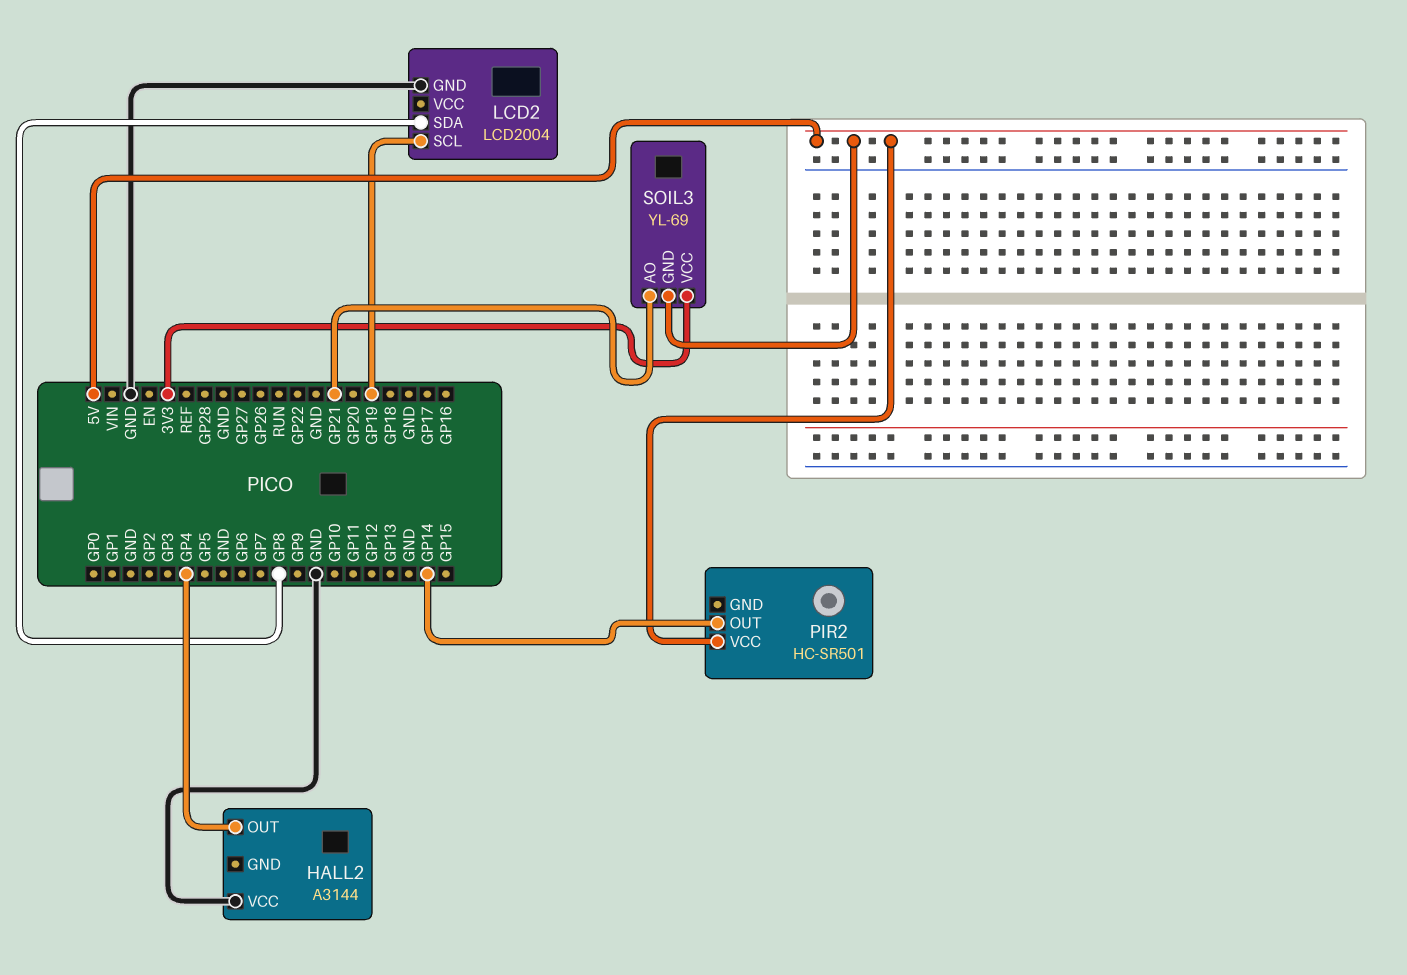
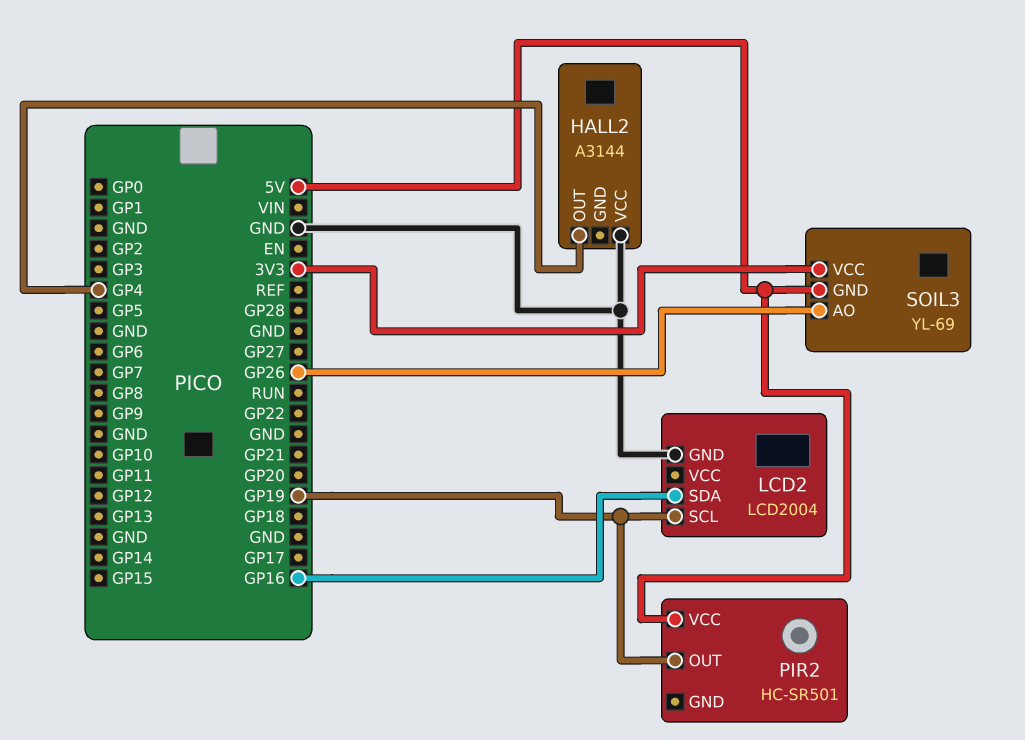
LCD2 pin SDA: GP8 -> GP16
PIR2 pin OUT: GP14 -> GP19
SOIL3 pin AO: GP21 -> GP26

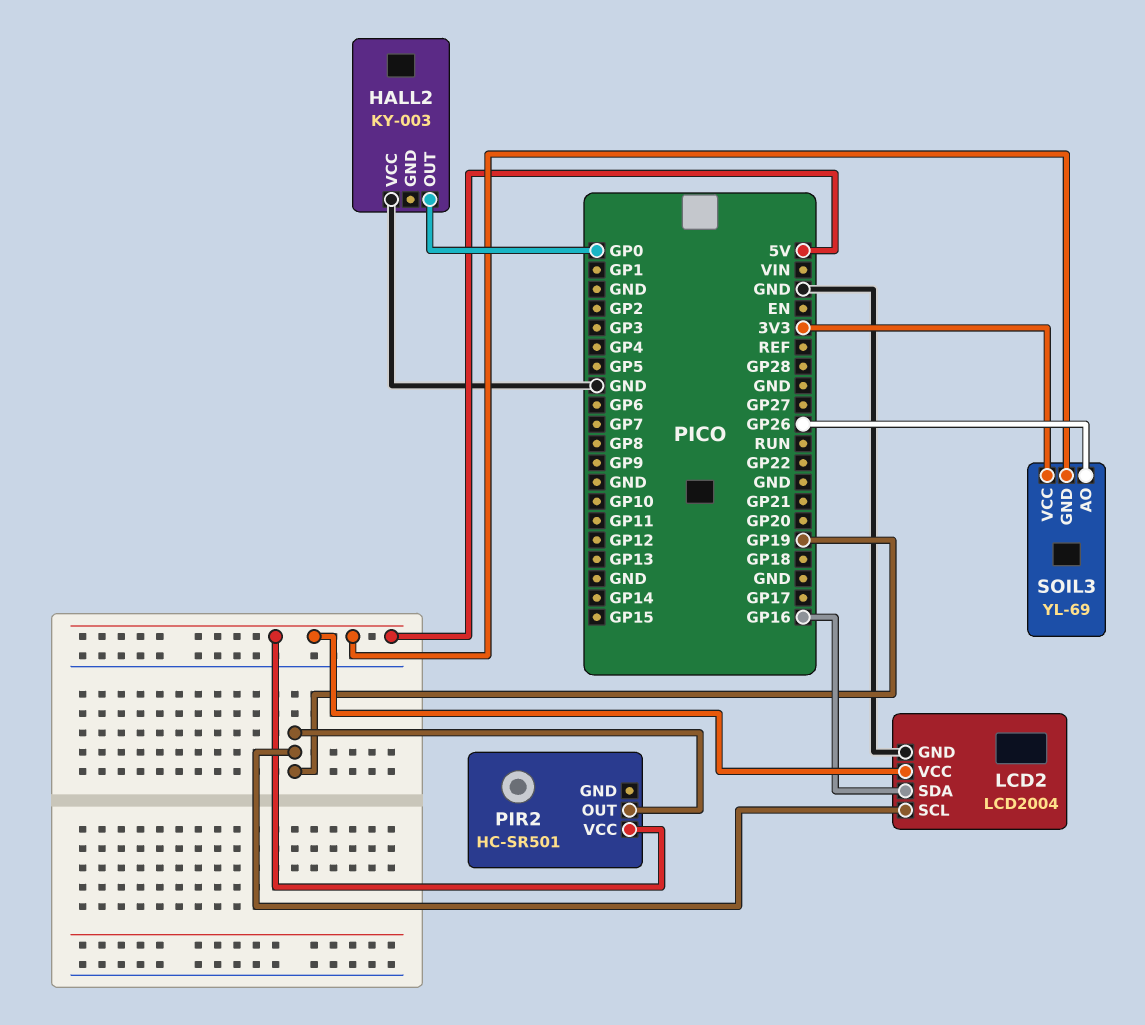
HALL2: A3144 -> KY-003
HALL2 pin OUT: GP4 -> GP0
LCD2 pin VCC: none -> 5V

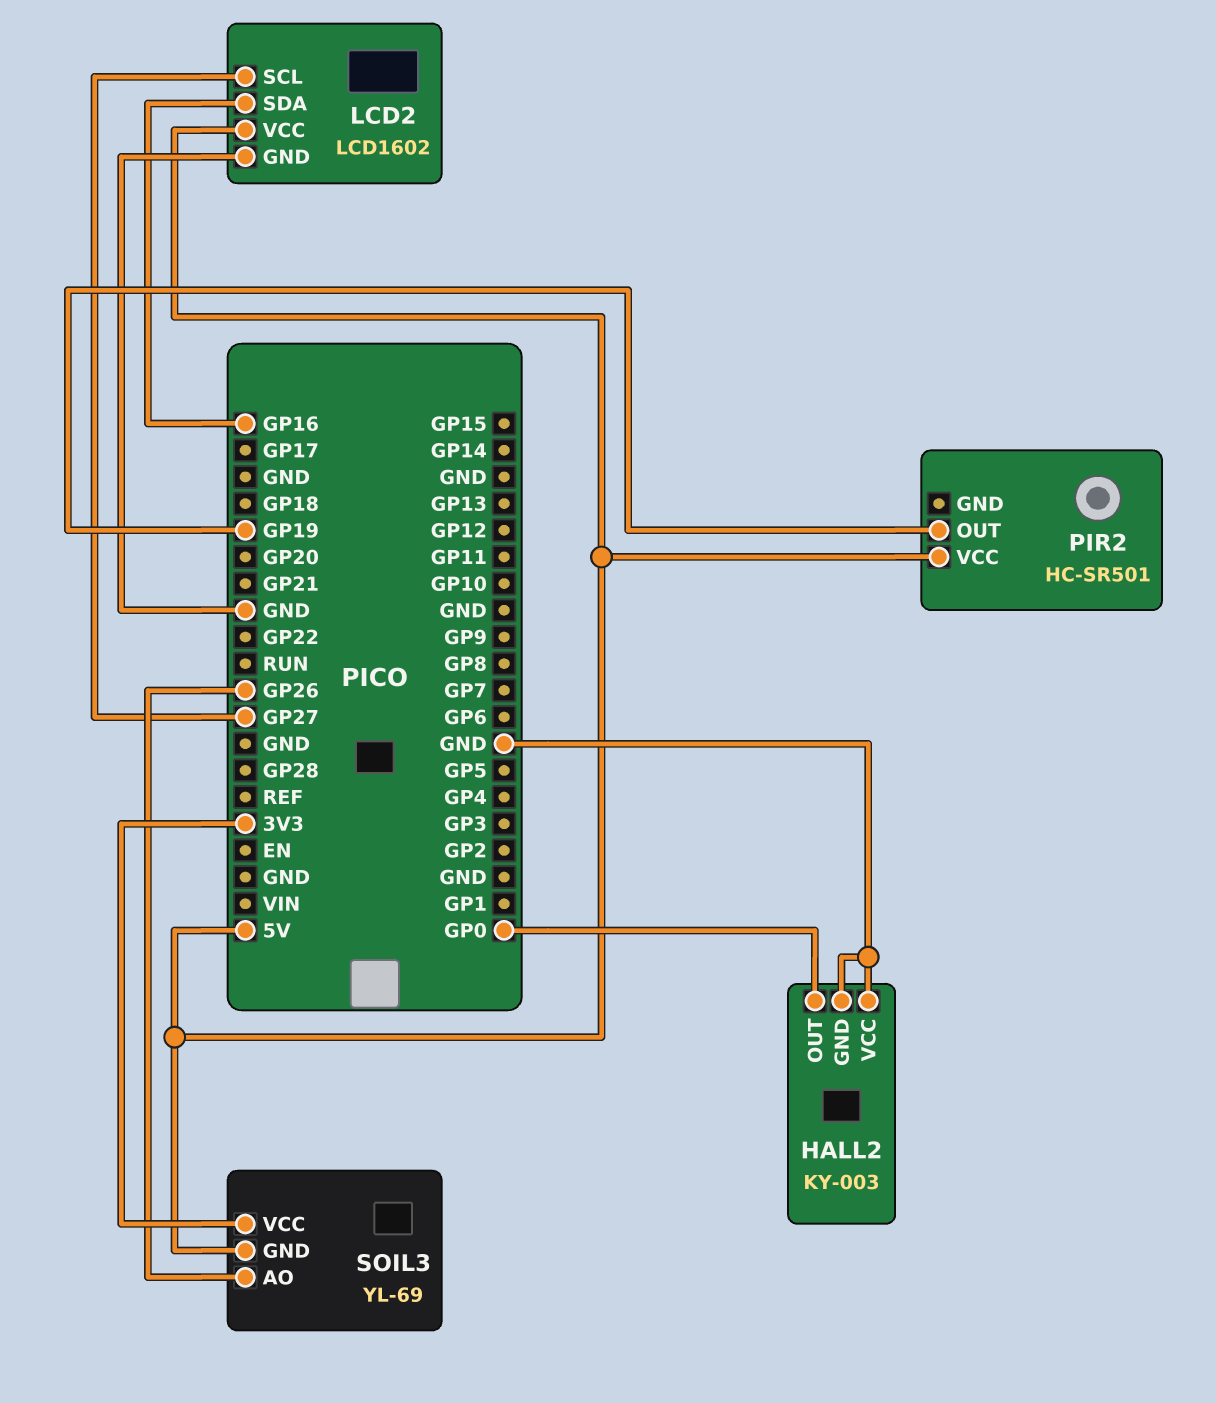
HALL2 pin GND: none -> GND
LCD2: LCD2004 -> LCD1602
LCD2 pin SCL: GP19 -> GP27

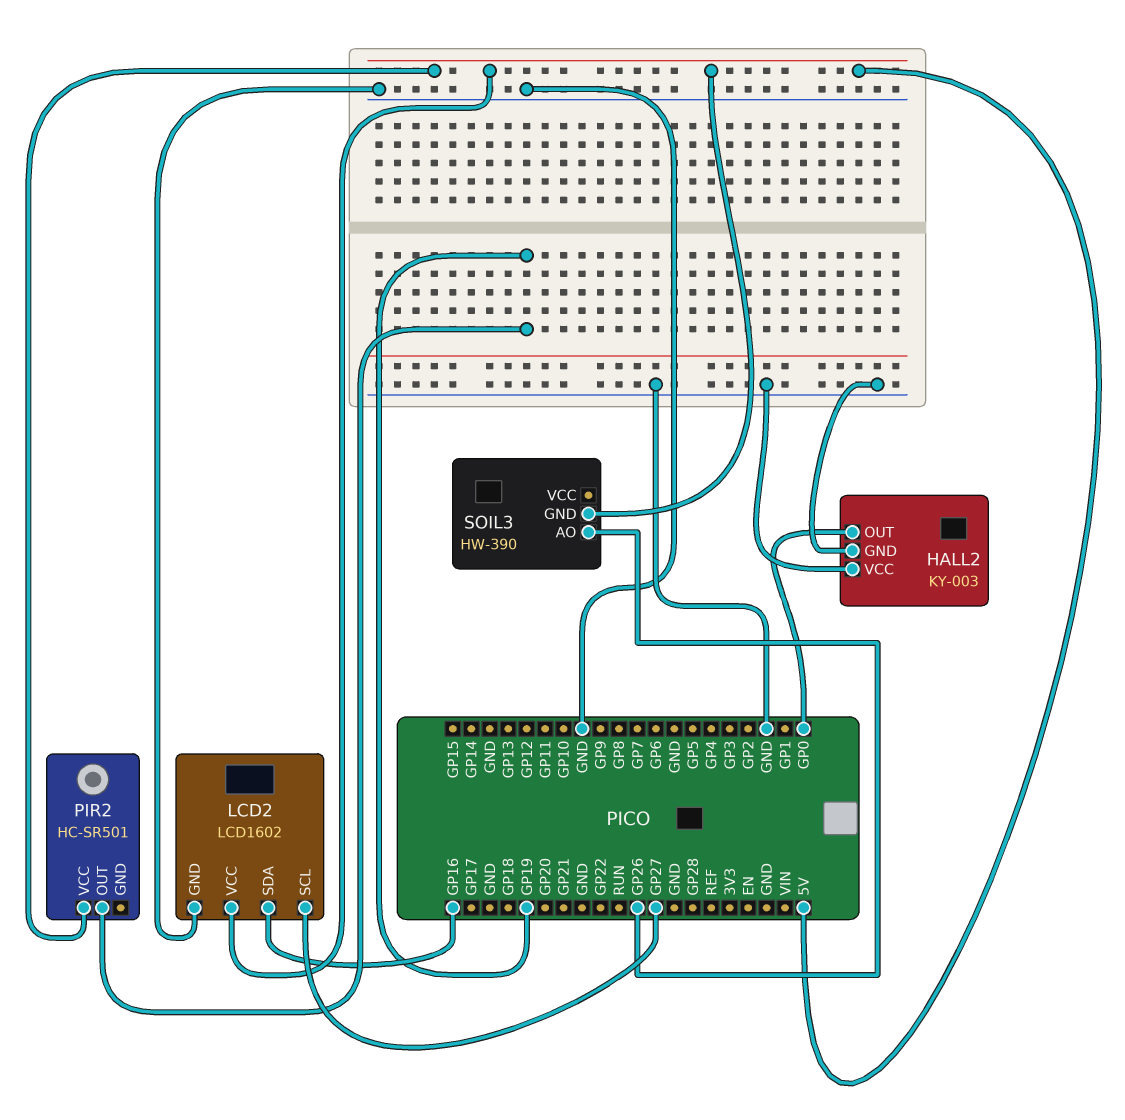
SOIL3: YL-69 -> HW-390
SOIL3 pin VCC: 3V3 -> none

